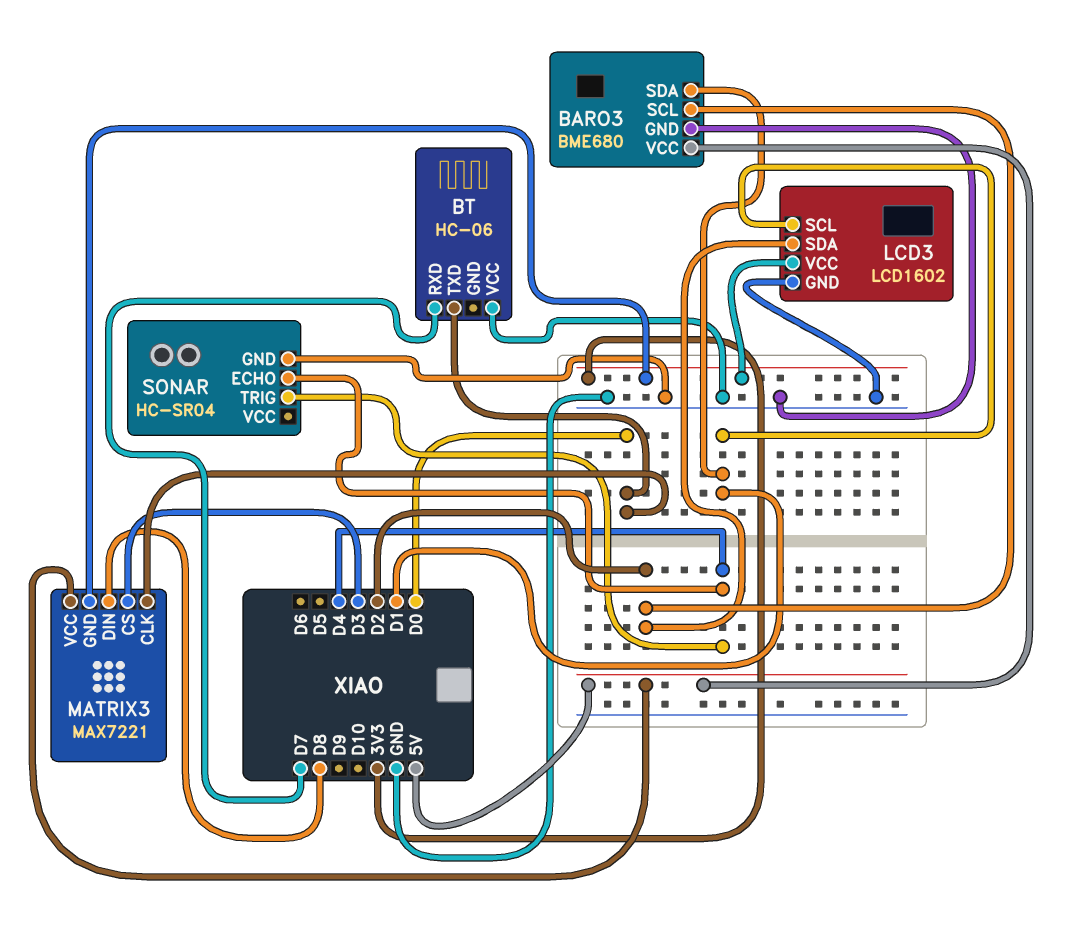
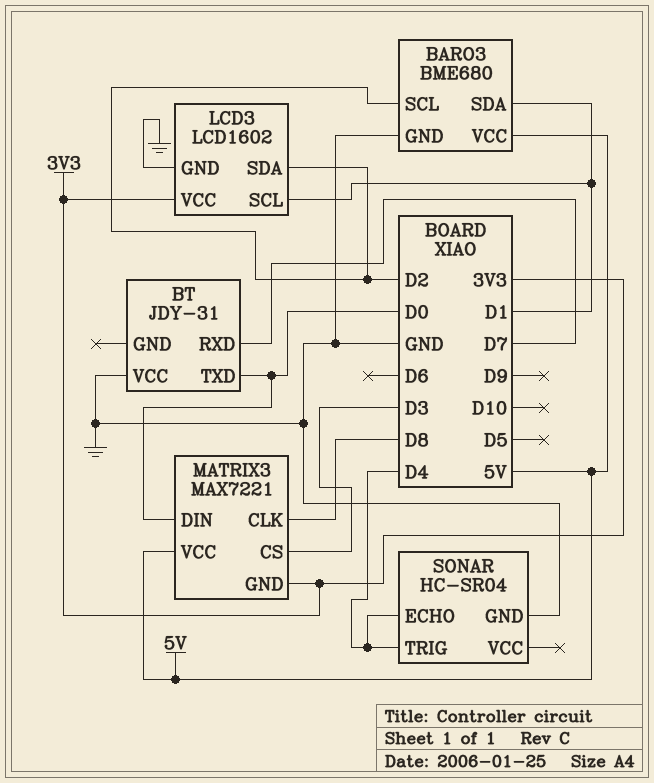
BT: HC-06 -> JDY-31
MATRIX3 pin CLK: D0 -> D8
MATRIX3 pin DIN: D8 -> D0

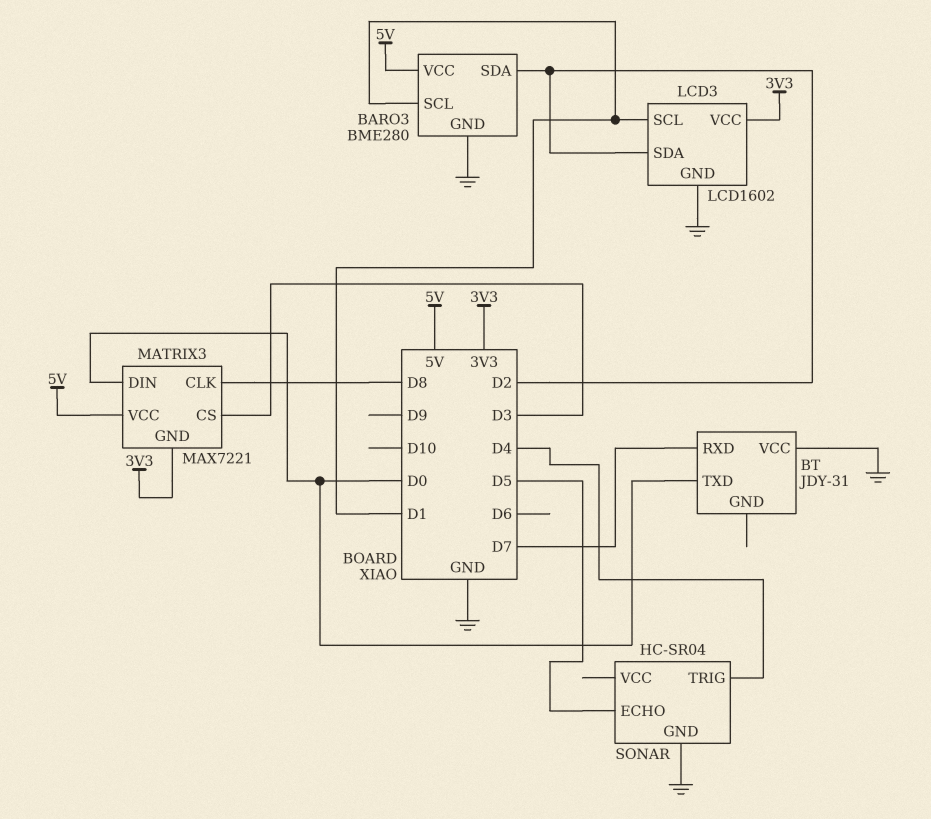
BARO3: BME680 -> BME280
BARO3 pin SCL: D2 -> D1
BARO3 pin SDA: D1 -> D2
SONAR pin ECHO: D4 -> D5

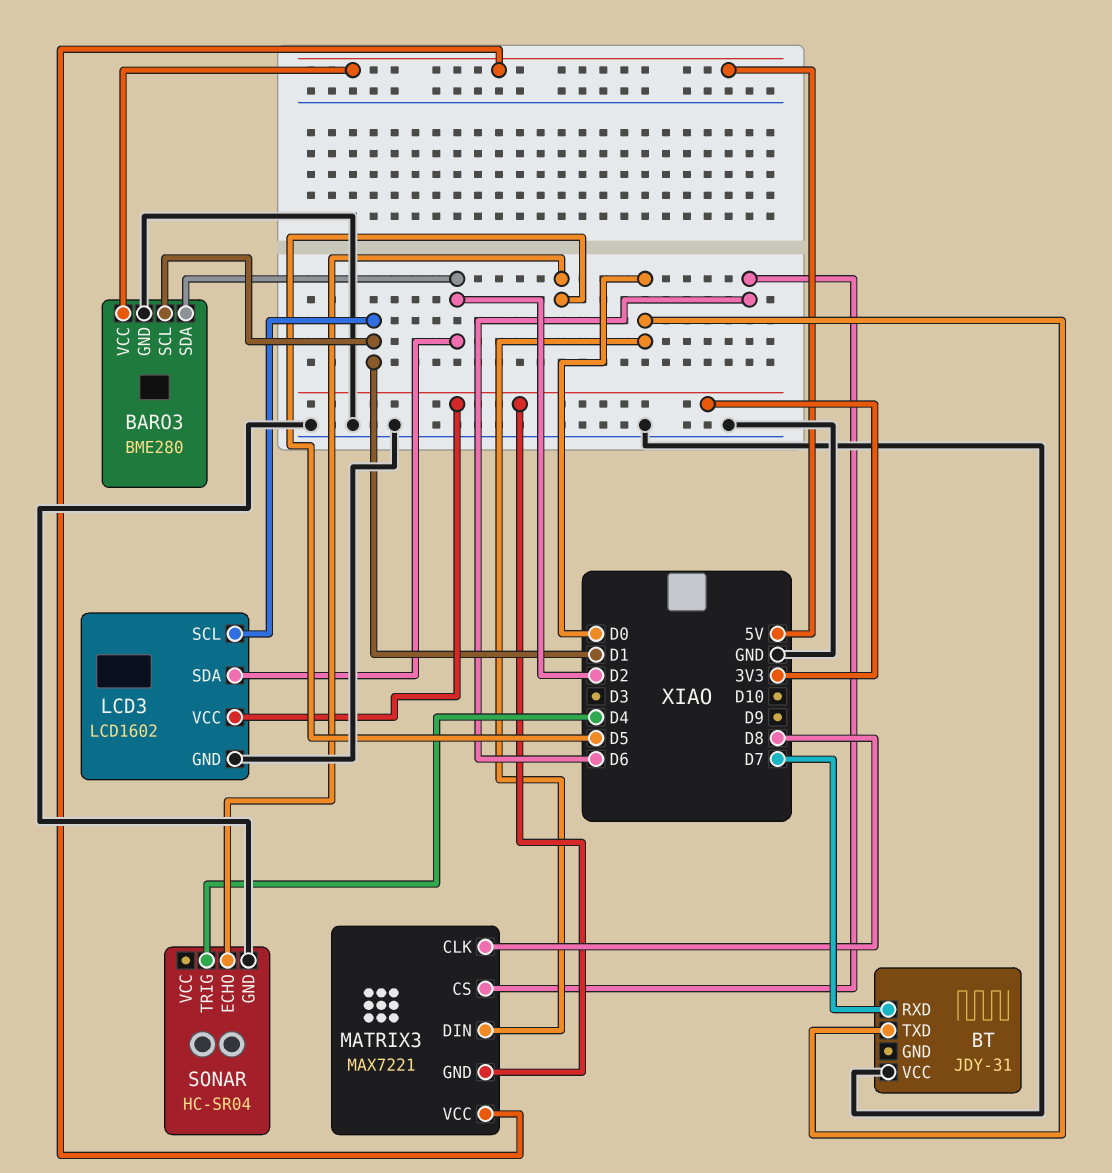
MATRIX3 pin CS: D3 -> D6

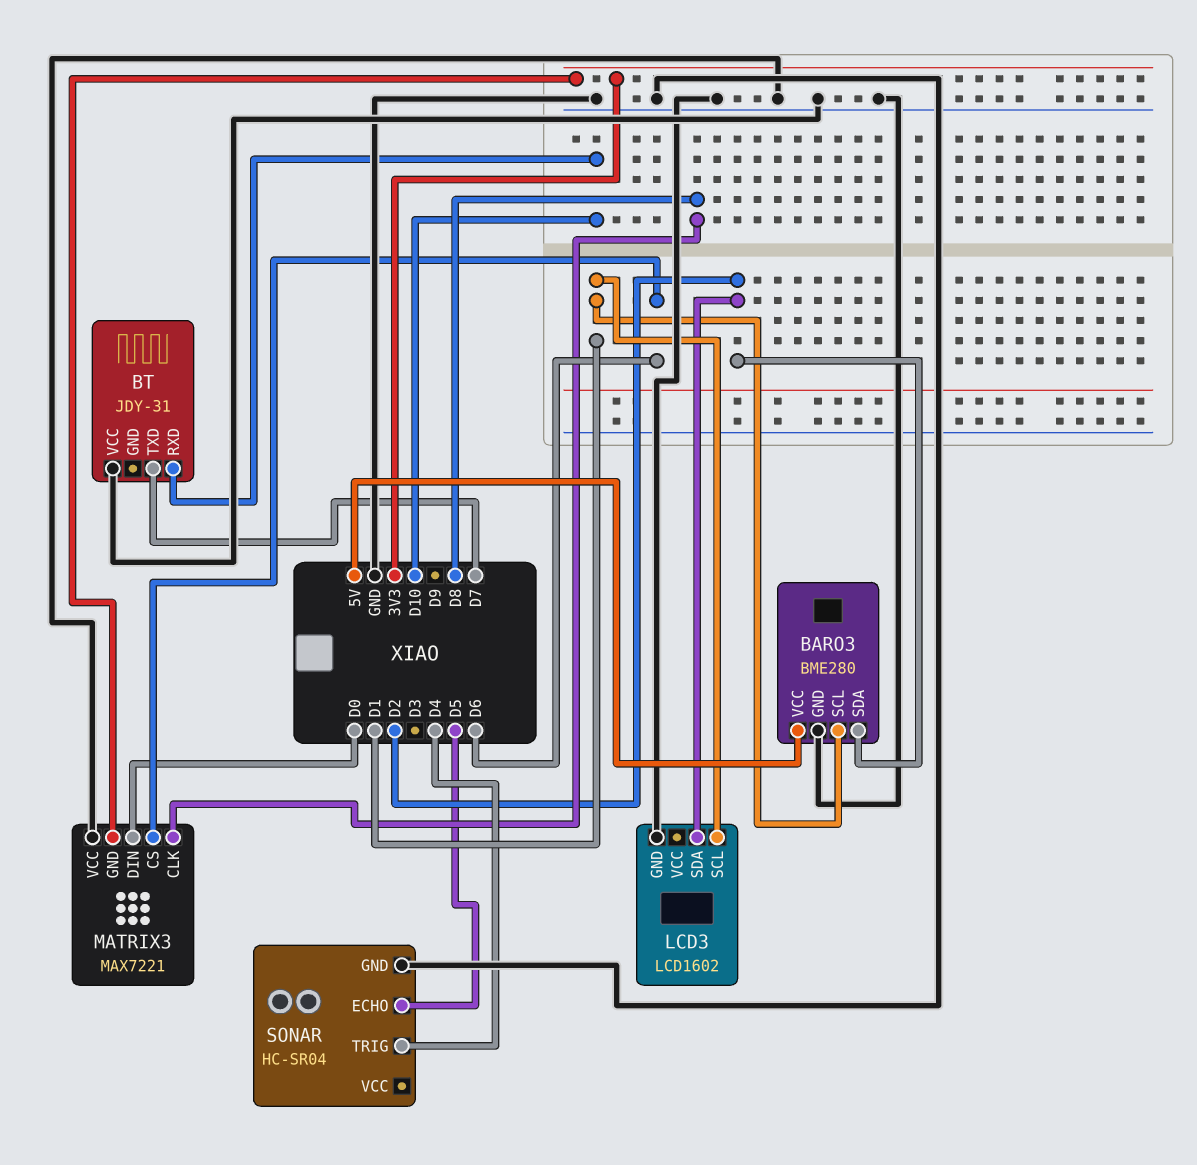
BT pin RXD: D7 -> D10
BT pin TXD: D0 -> D7
LCD3 pin VCC: 3V3 -> none
MATRIX3 pin VCC: 5V -> GND

